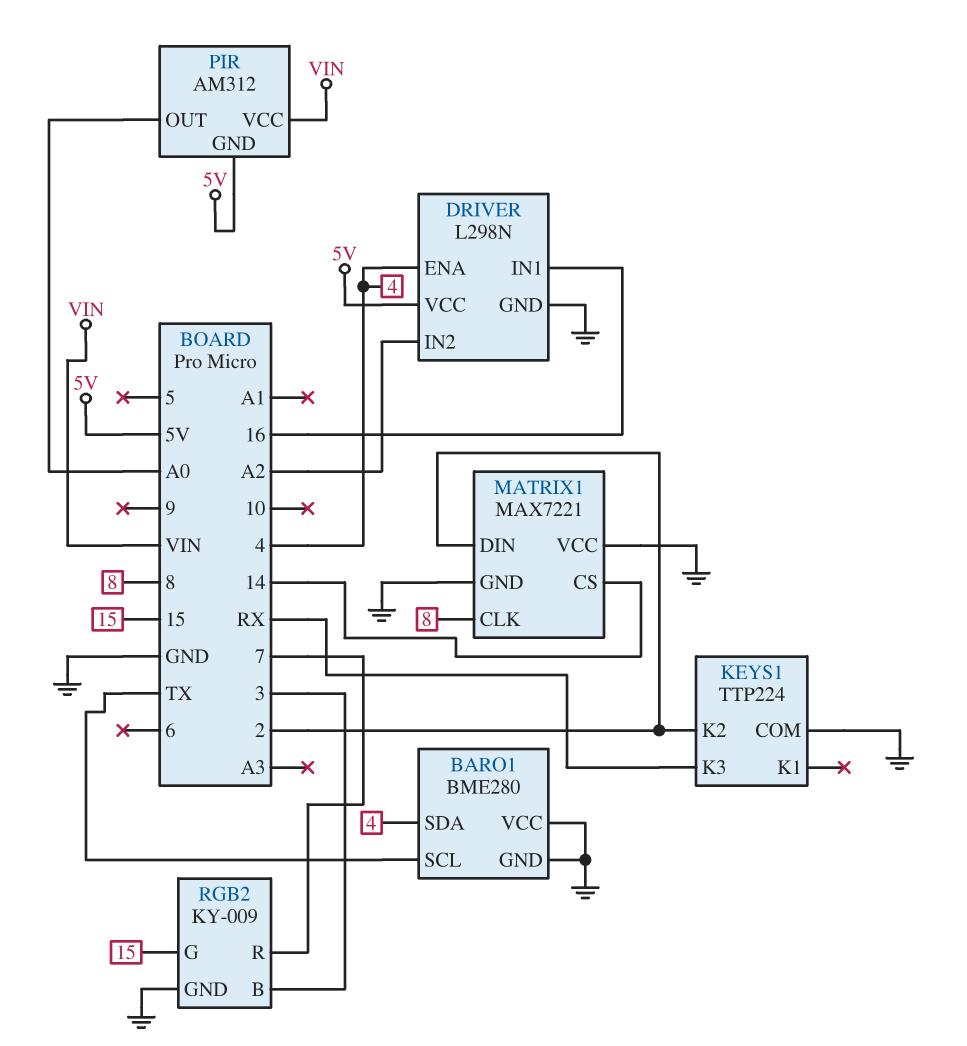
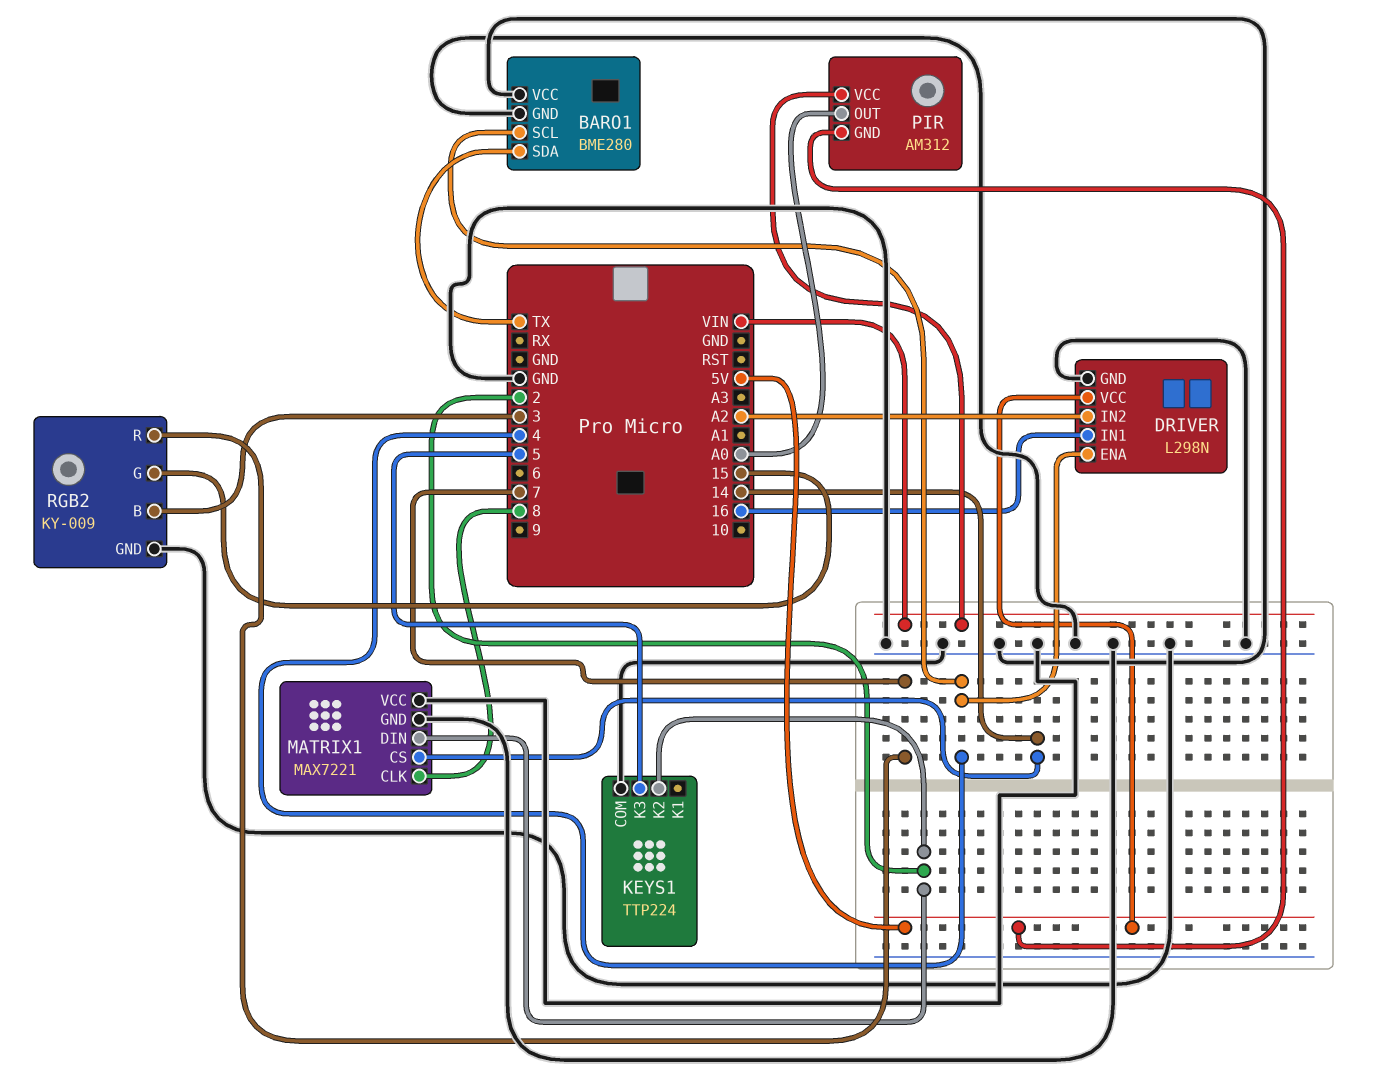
BARO1 pin SCL: TX -> 4
BARO1 pin SDA: 4 -> TX
KEYS1 pin K3: RX -> 5

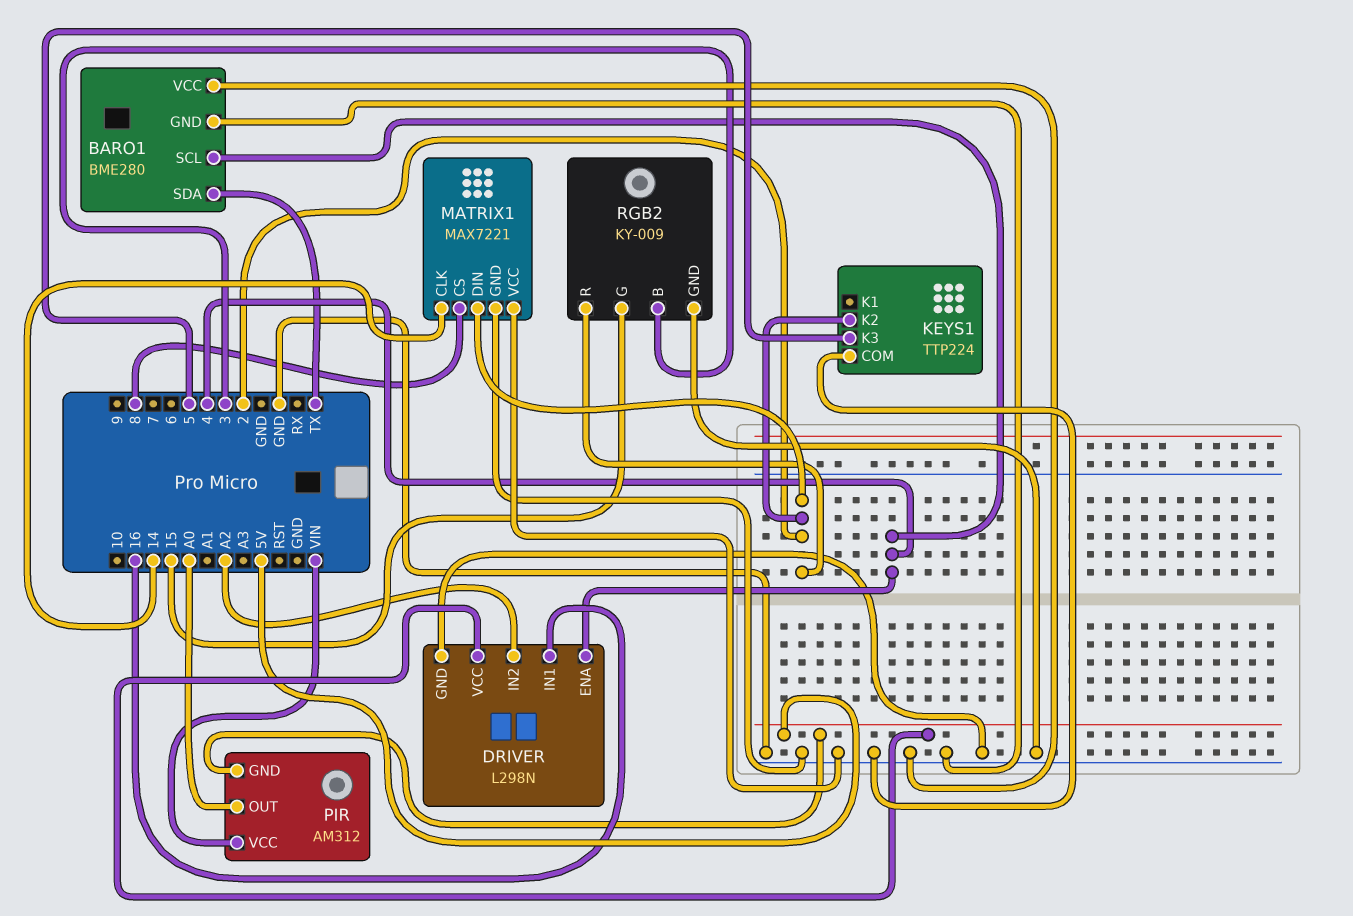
MATRIX1 pin CLK: 8 -> 14
MATRIX1 pin CS: 14 -> 8
RGB2 pin R: 7 -> 2

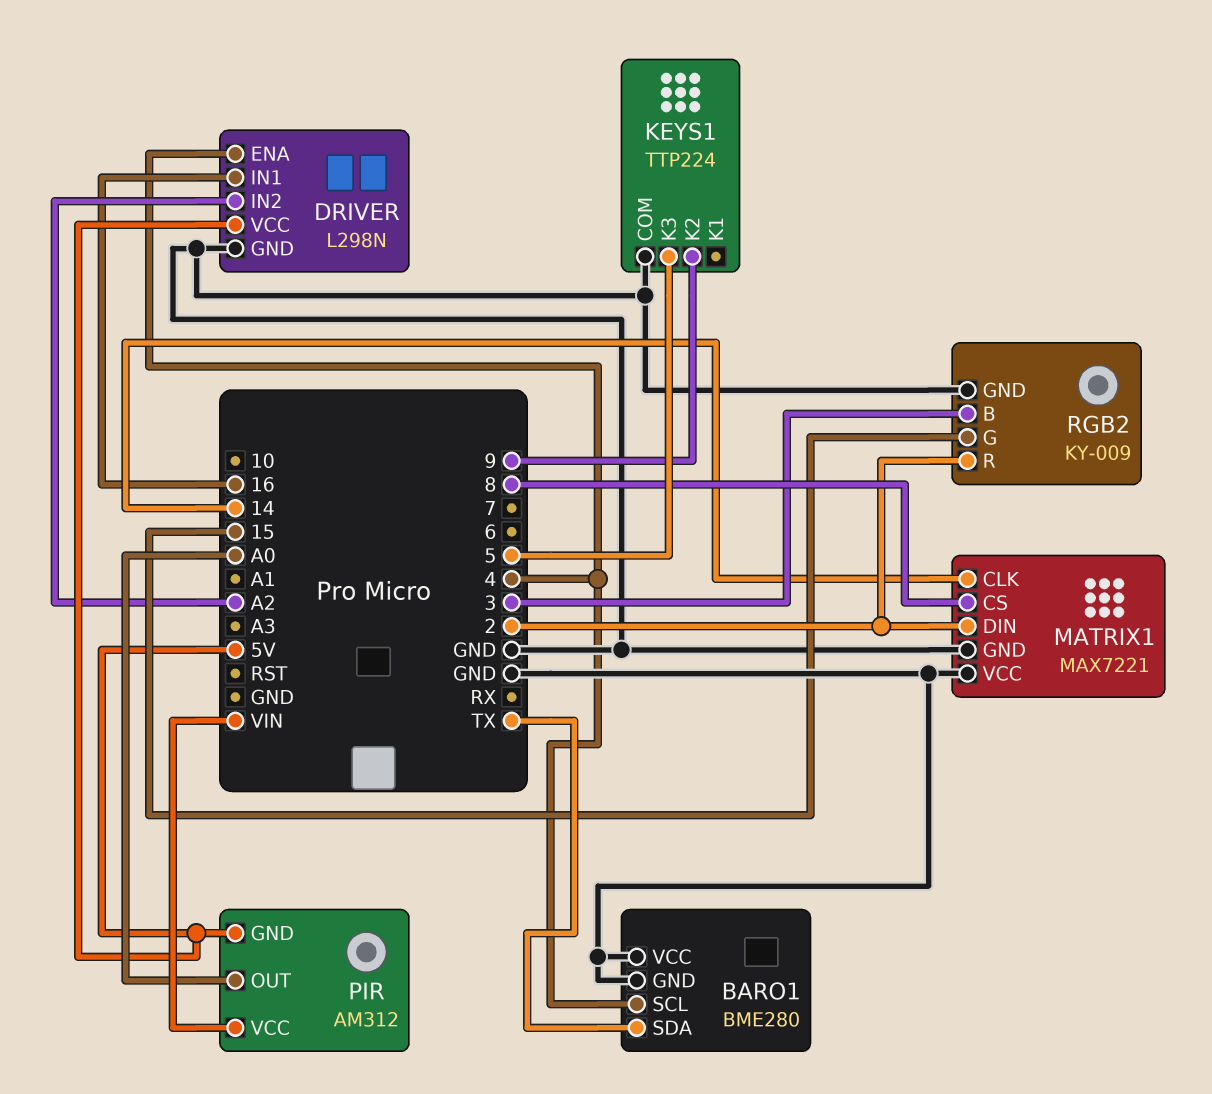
KEYS1 pin K2: 2 -> 9

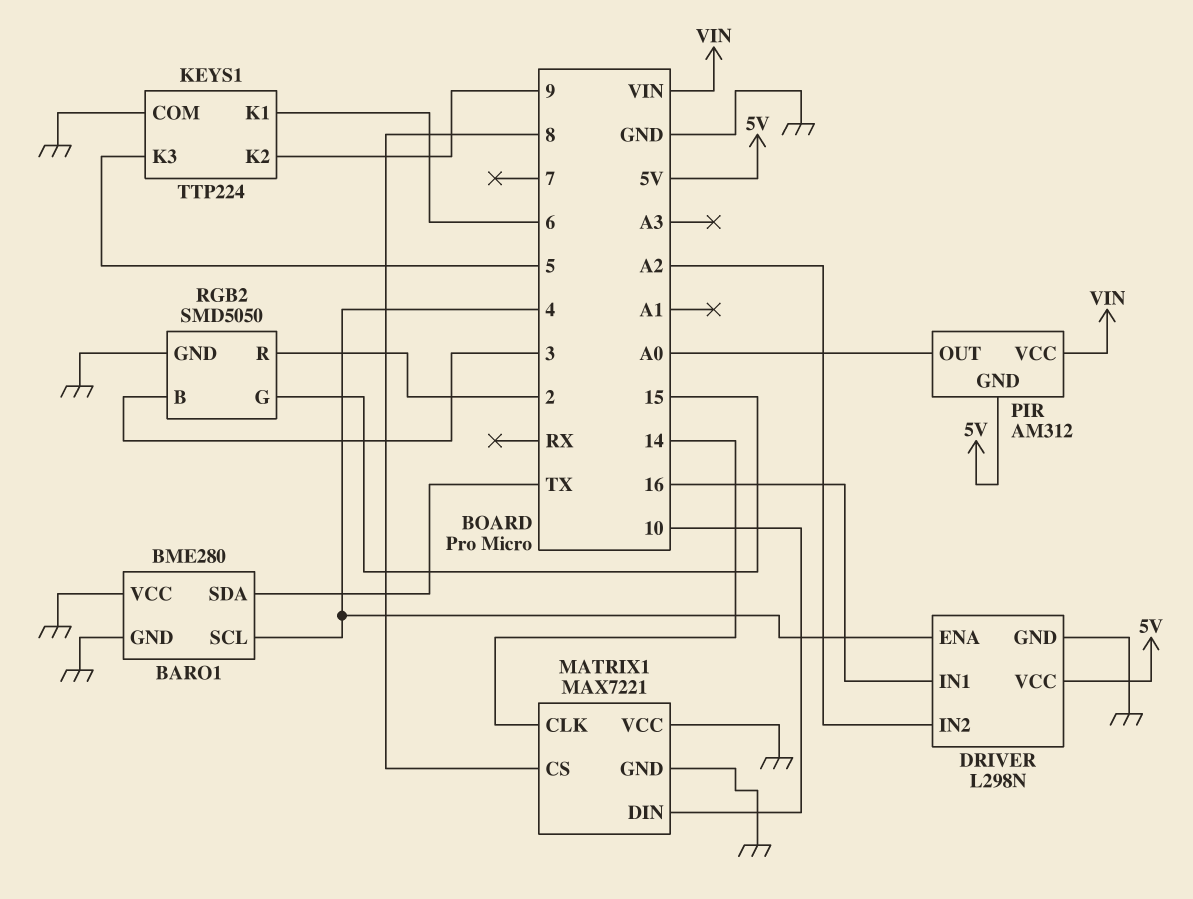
KEYS1 pin K1: none -> 6
MATRIX1 pin DIN: 2 -> 10
RGB2: KY-009 -> SMD5050

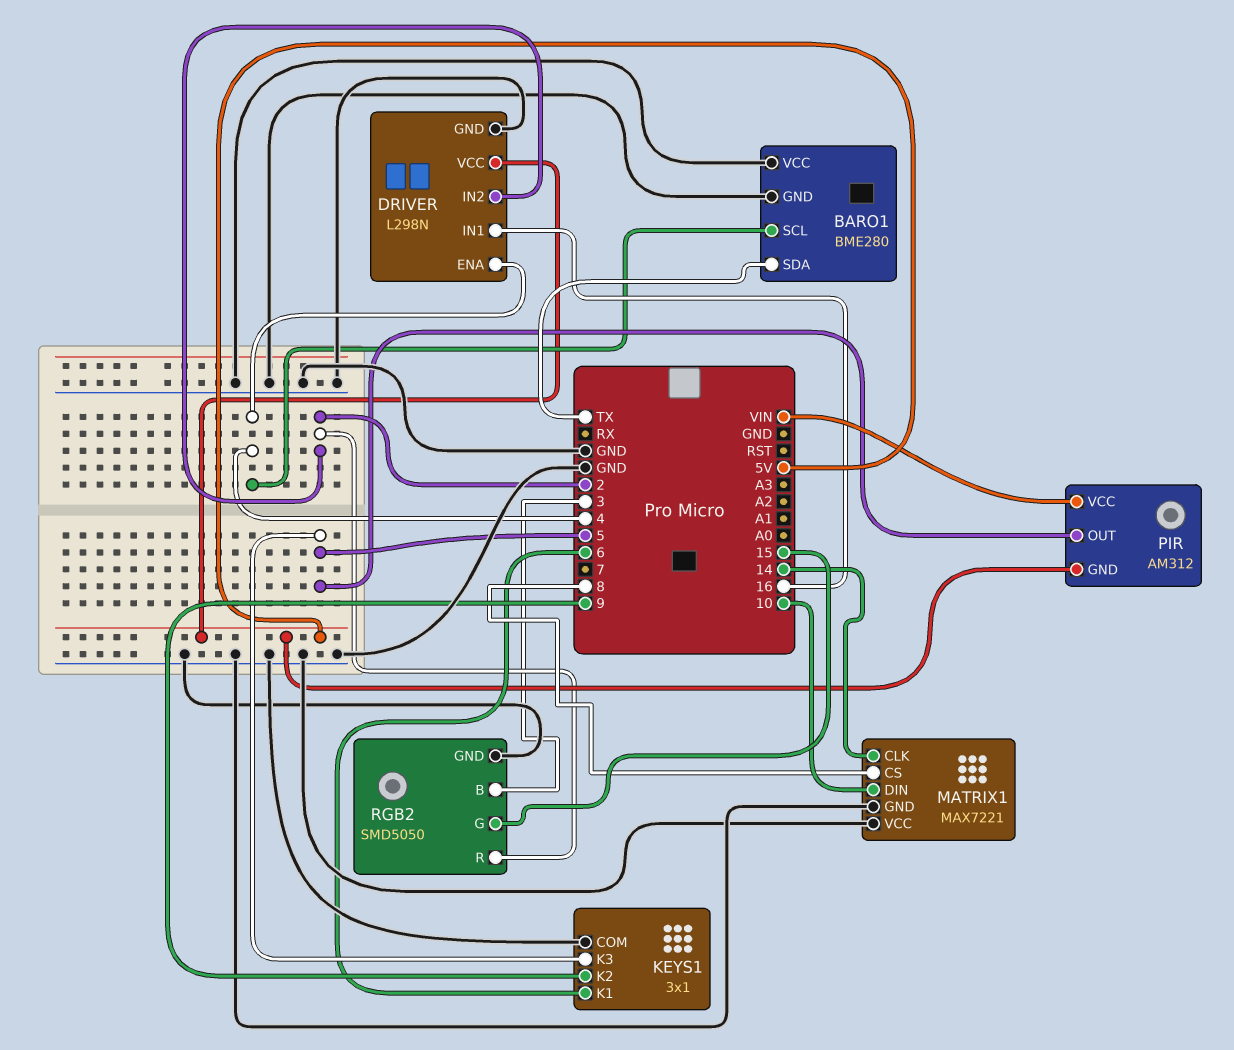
DRIVER pin IN2: A2 -> 2
KEYS1: TTP224 -> 3x1
PIR pin OUT: A0 -> 5

